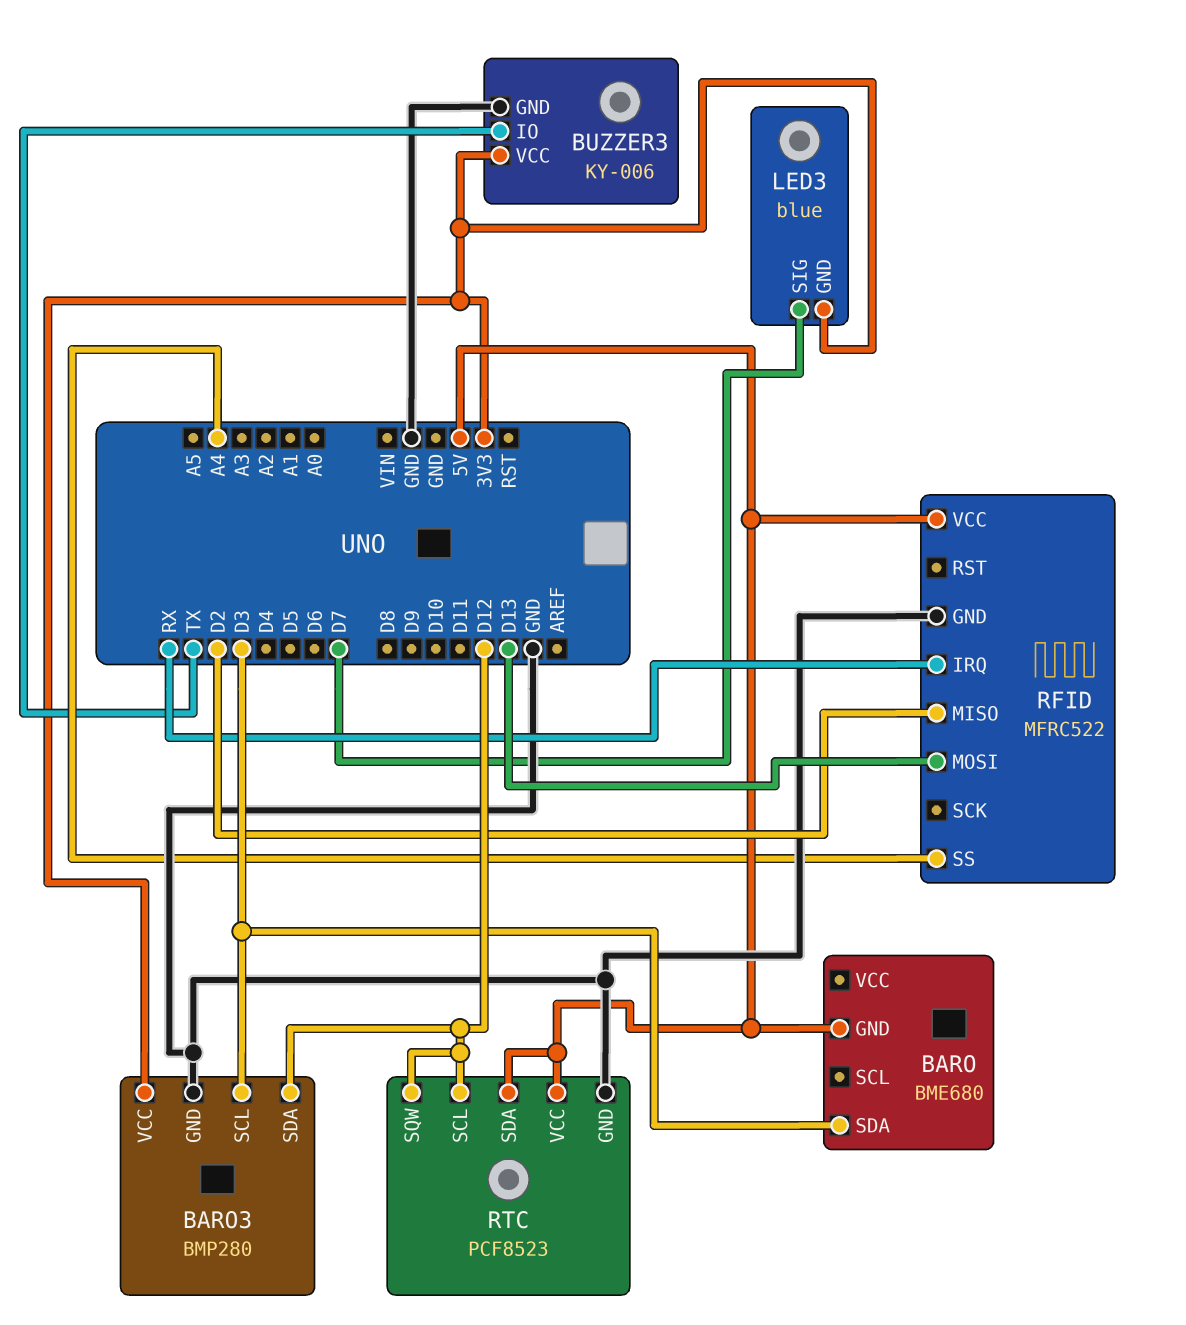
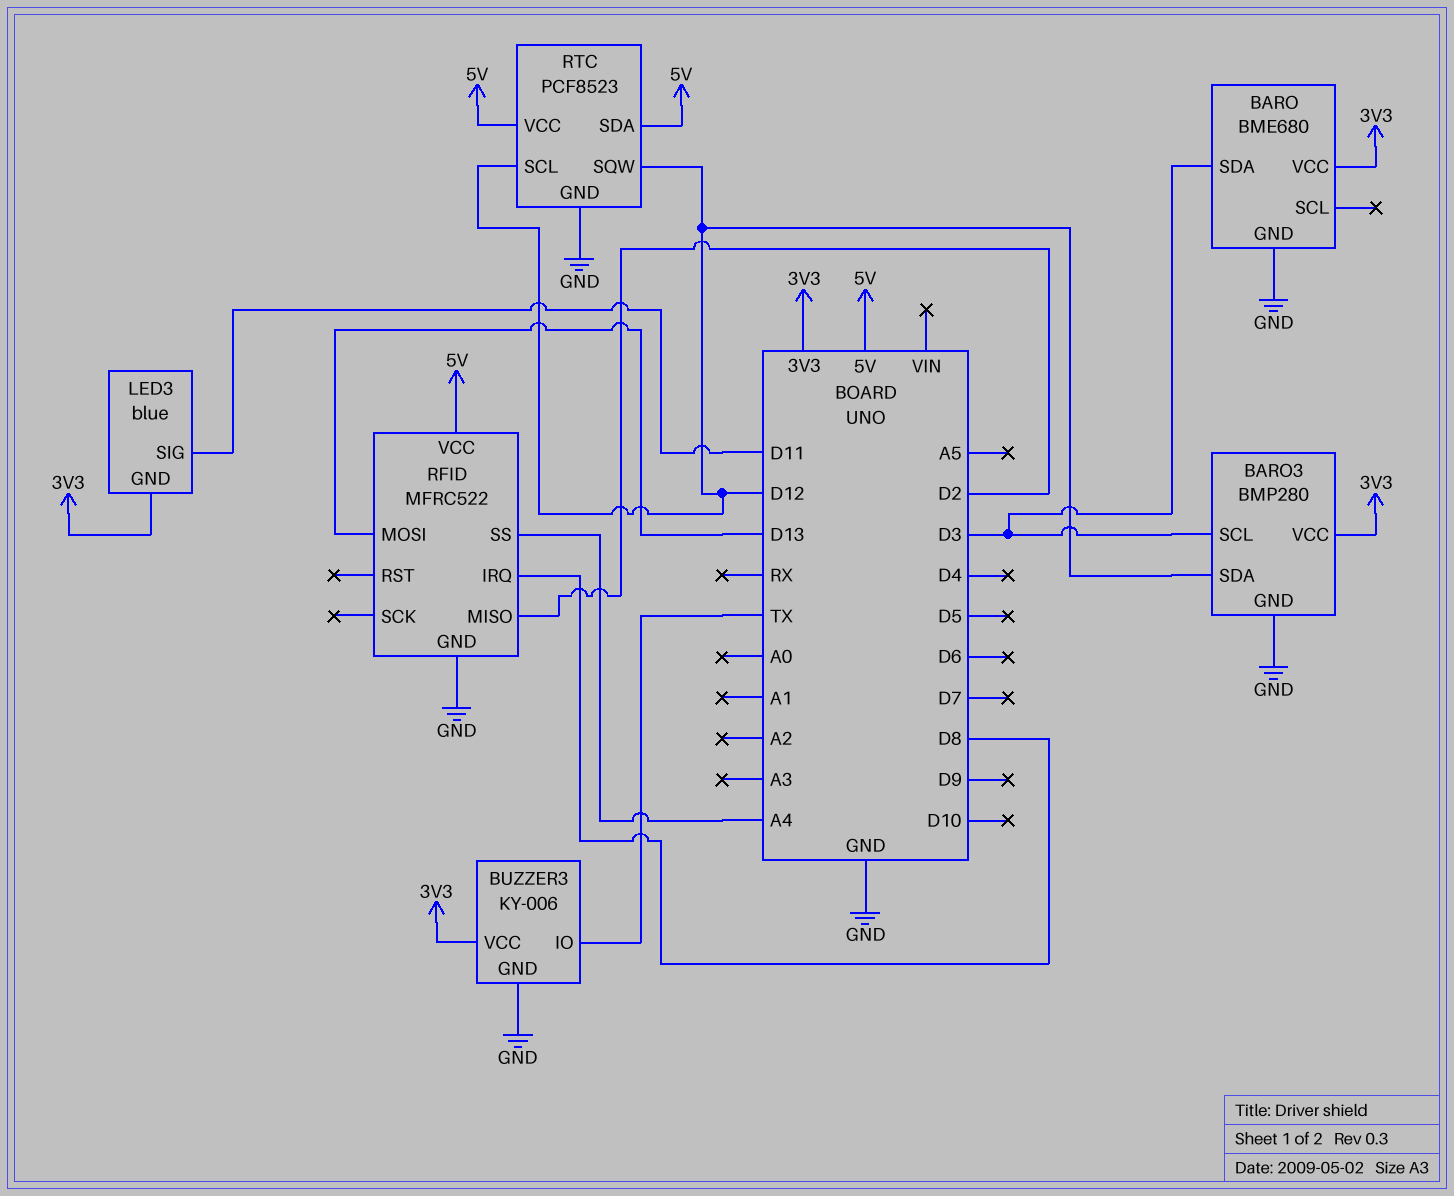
BARO pin GND: 5V -> GND
BARO pin VCC: none -> 3V3
LED3 pin SIG: D7 -> D11
RFID pin IRQ: RX -> D8

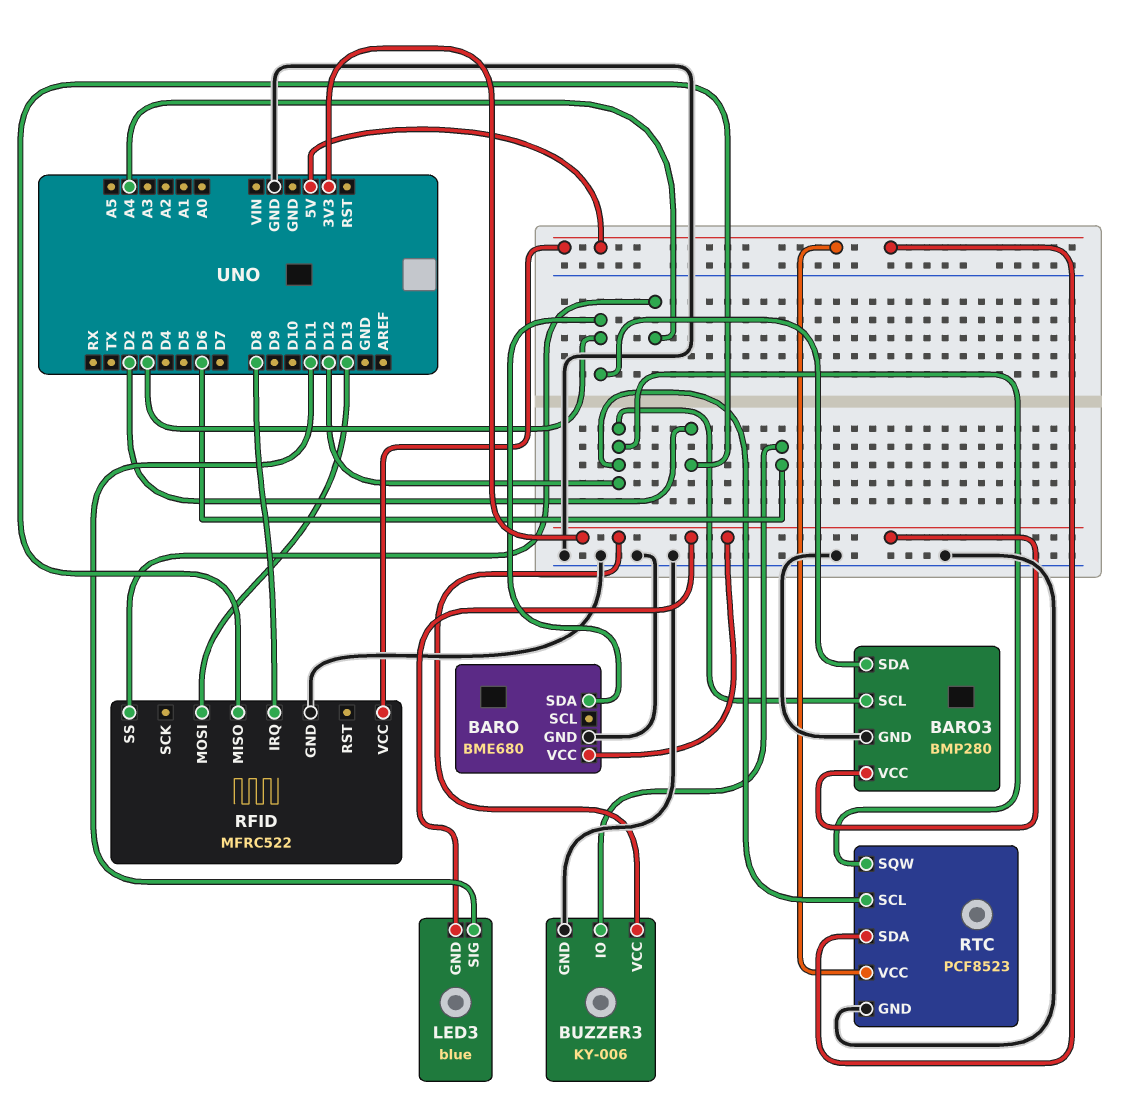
BARO3 pin SCL: D3 -> D12
BARO3 pin SDA: D12 -> D3
BUZZER3 pin IO: TX -> D6

